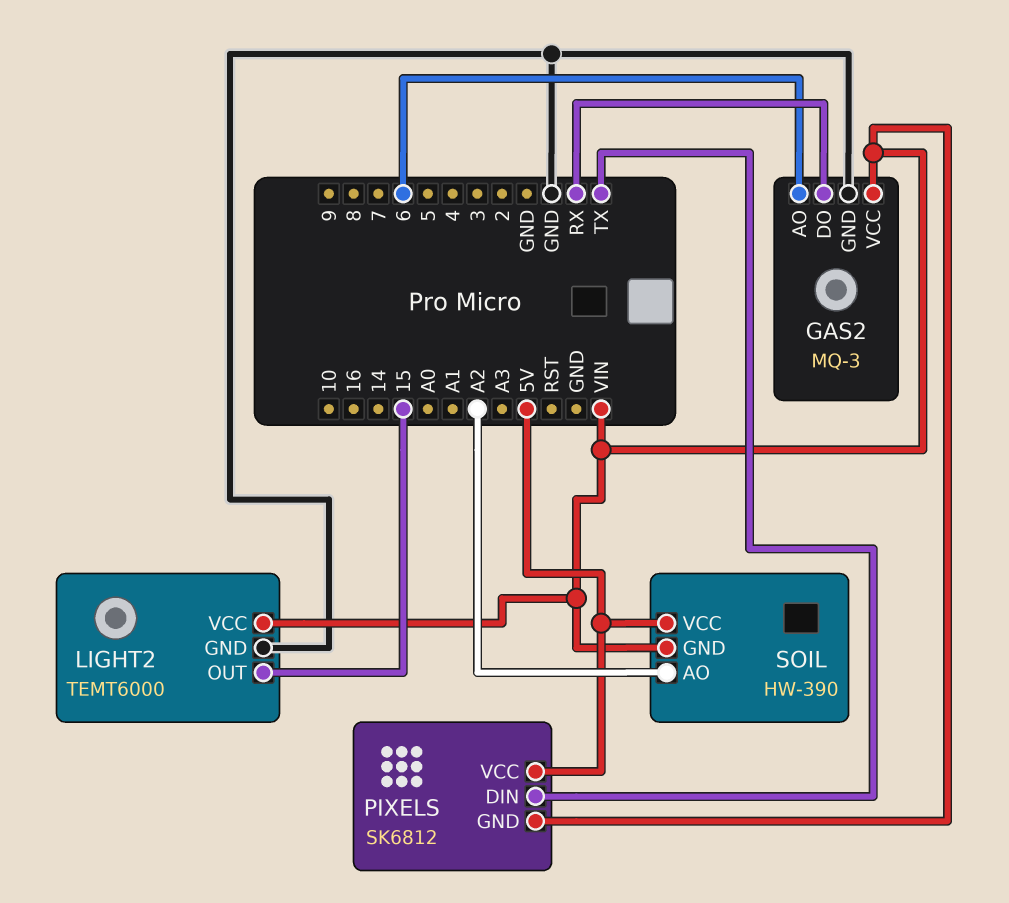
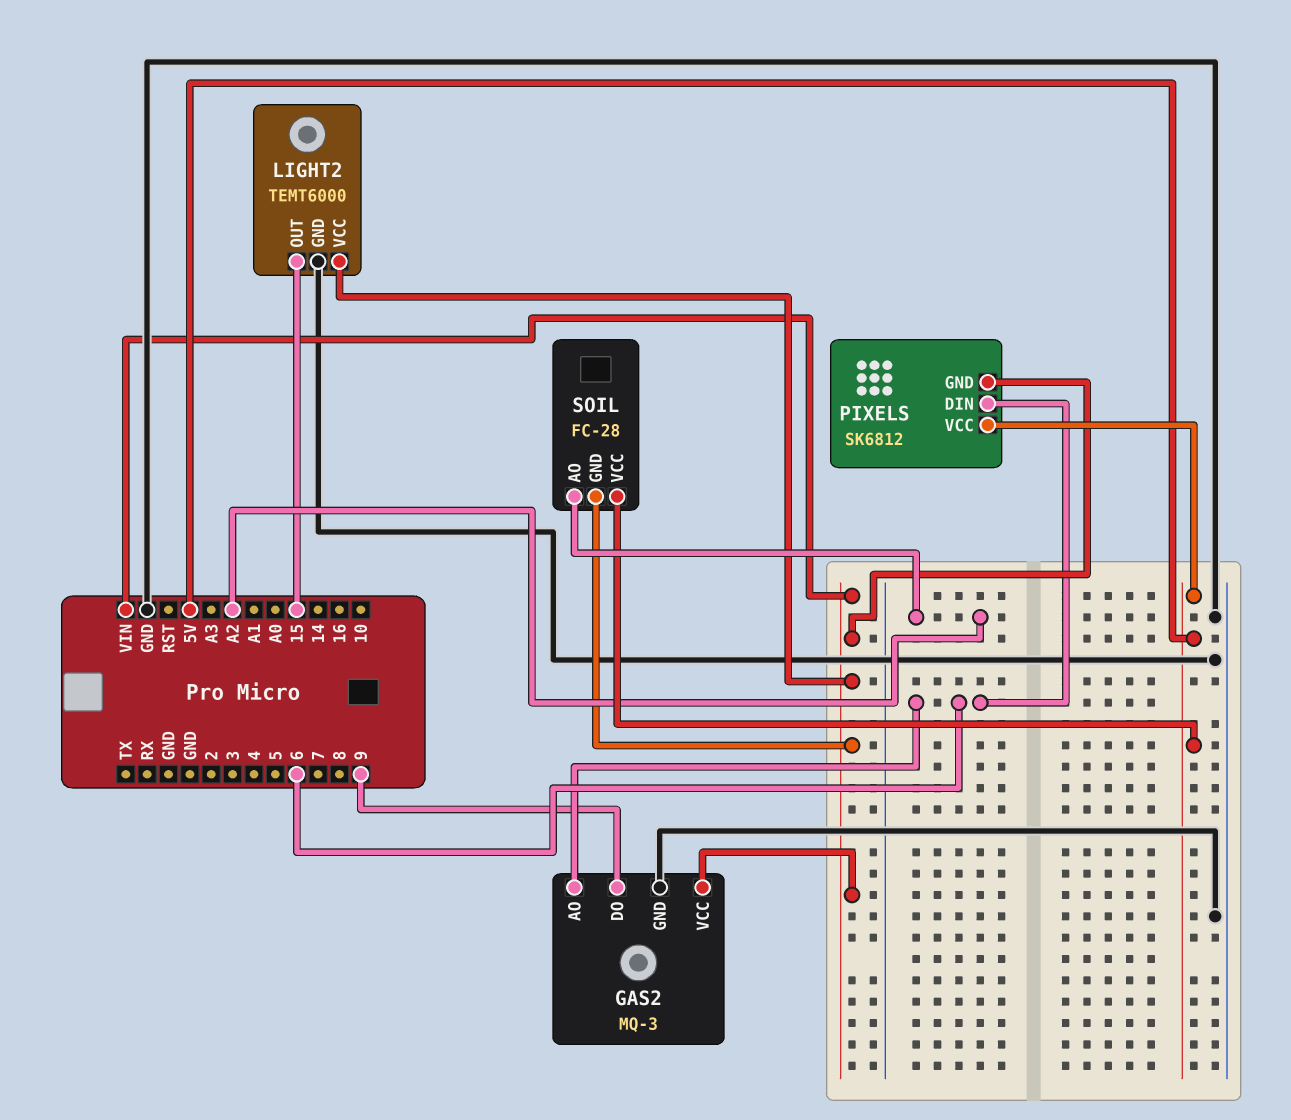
GAS2 pin DO: RX -> 9
PIXELS pin DIN: TX -> 6
SOIL: HW-390 -> FC-28

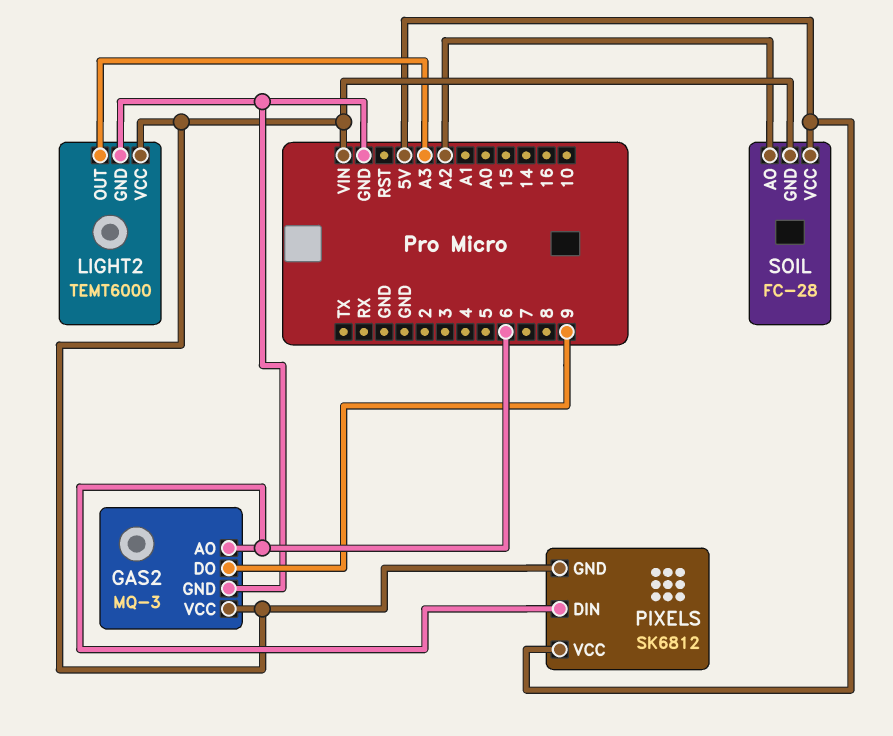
LIGHT2 pin OUT: 15 -> A3

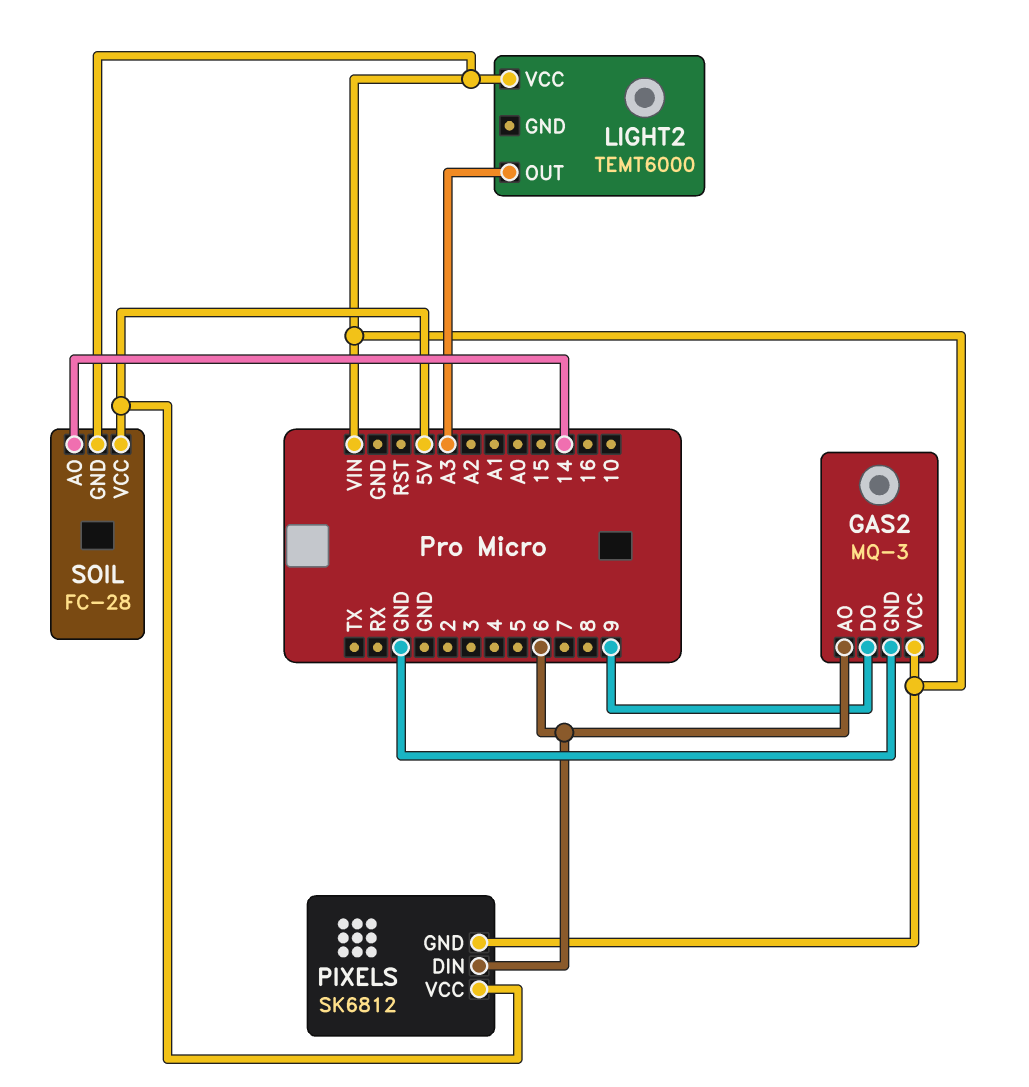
LIGHT2 pin GND: GND -> none
SOIL pin AO: A2 -> 14

